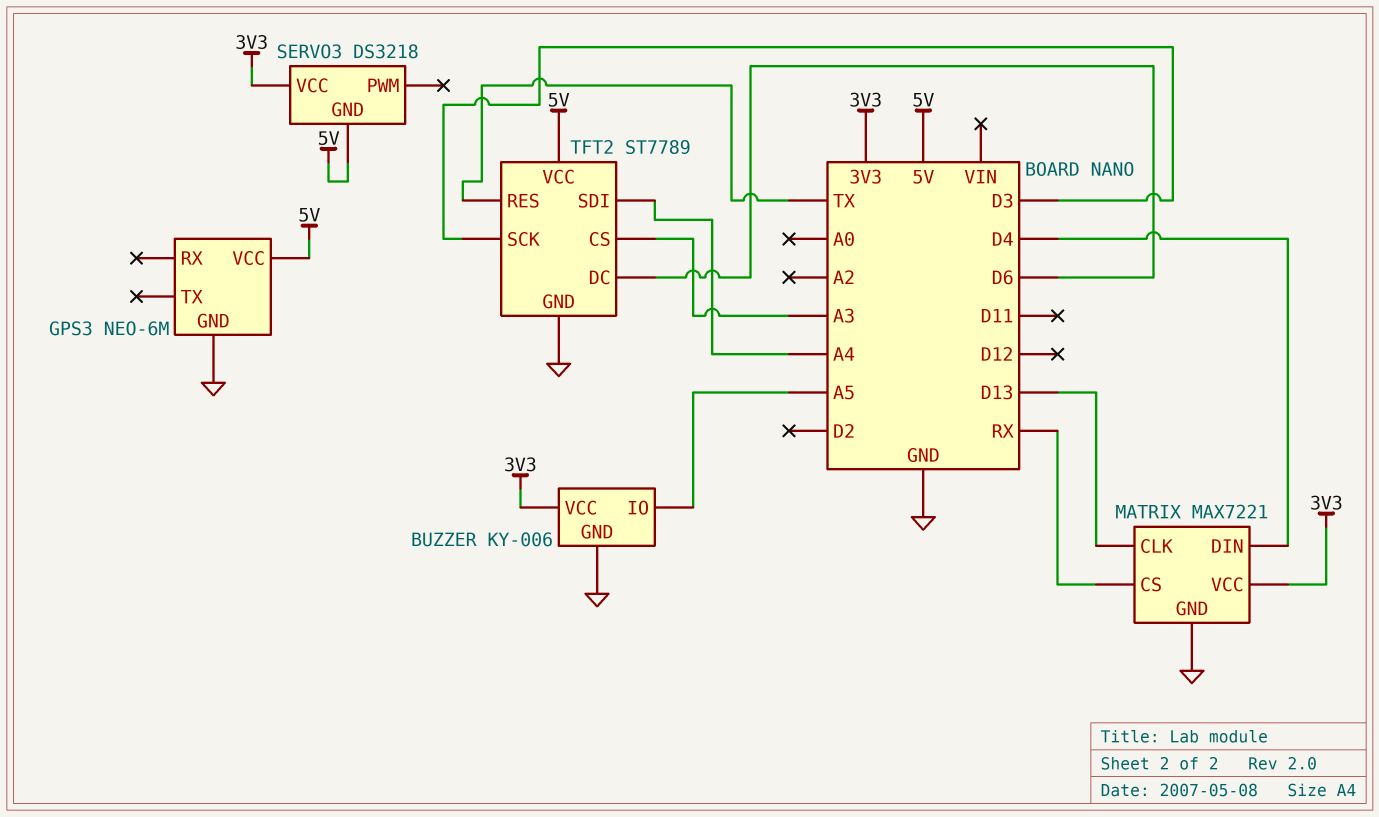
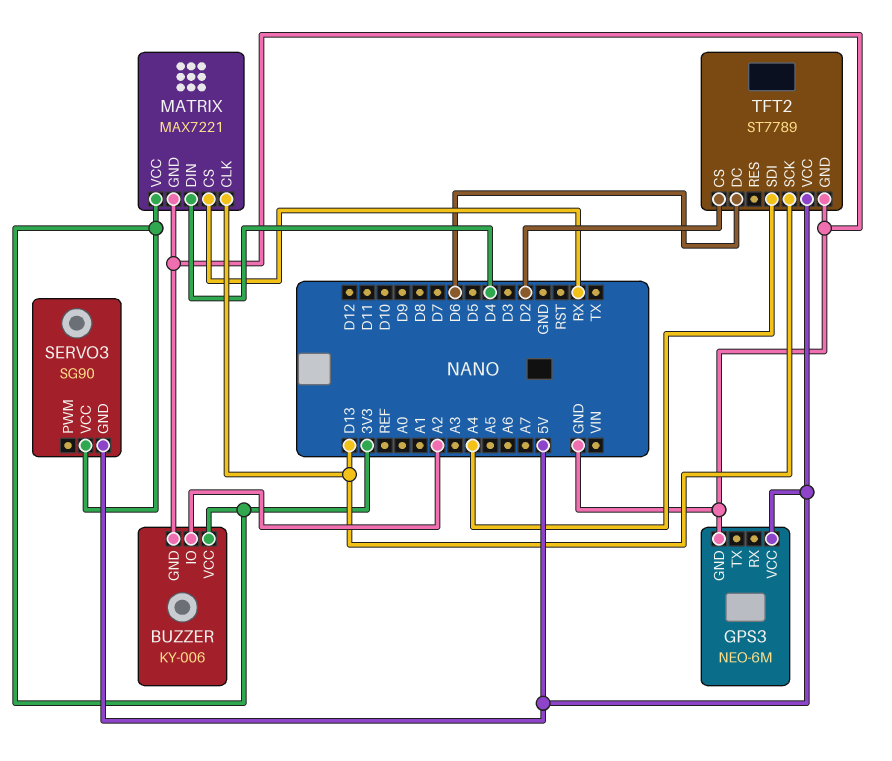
BUZZER pin IO: A5 -> A2
SERVO3: DS3218 -> SG90
TFT2 pin CS: A3 -> D2
TFT2 pin RES: TX -> none
TFT2 pin SCK: D3 -> D13

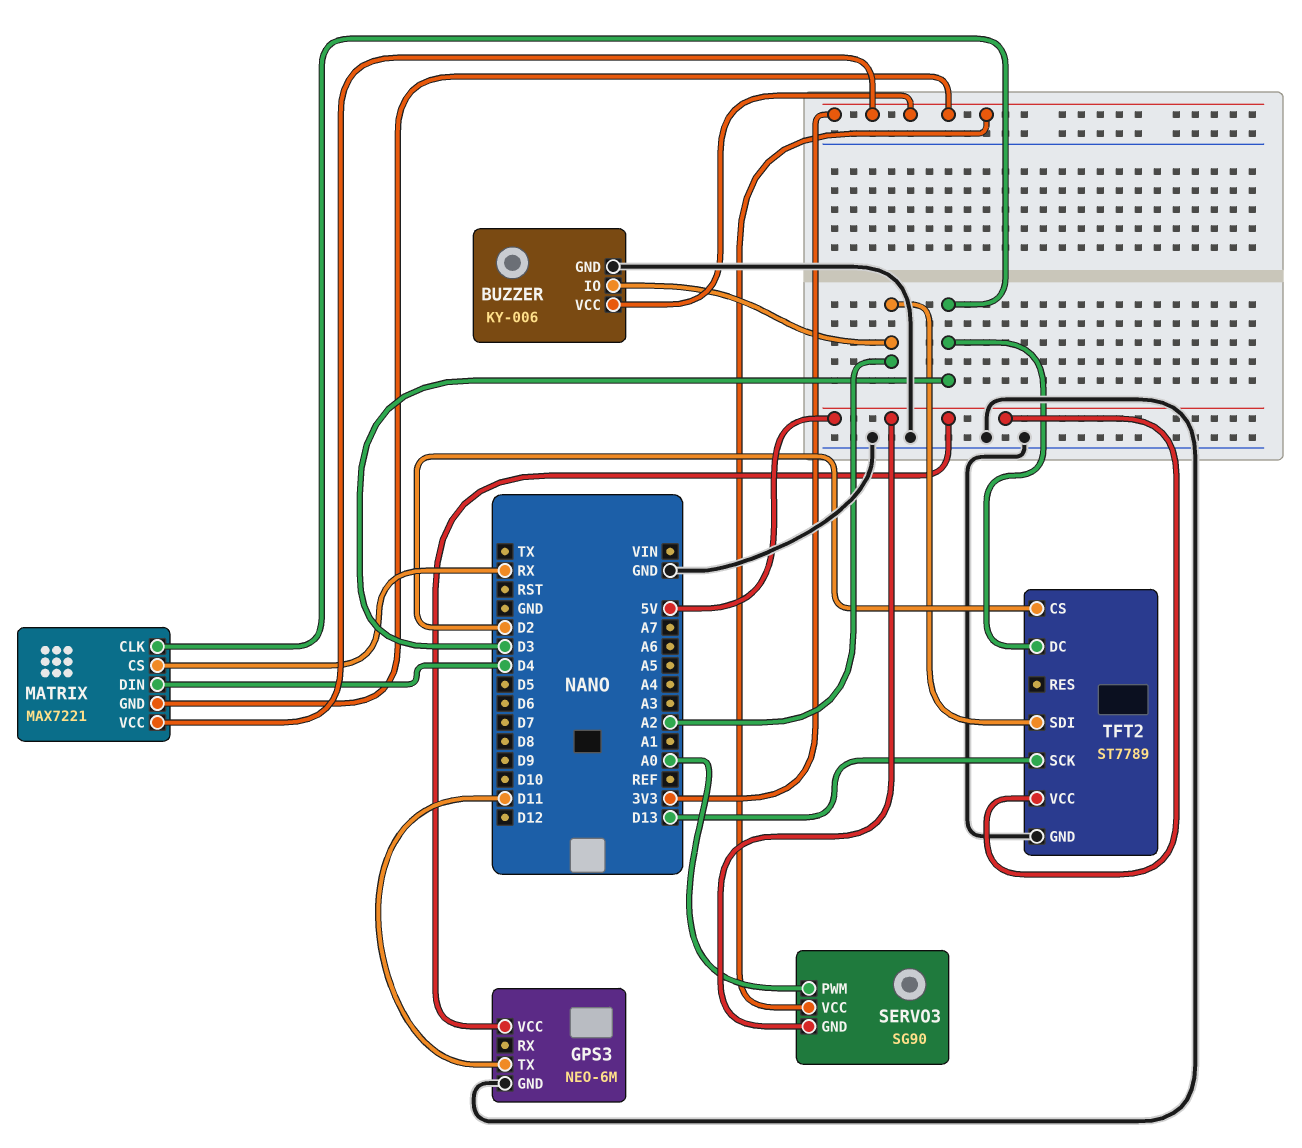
GPS3 pin TX: none -> D11
MATRIX pin CLK: D13 -> D3
MATRIX pin GND: GND -> 3V3
SERVO3 pin PWM: none -> A0
TFT2 pin DC: D6 -> D3
TFT2 pin SDI: A4 -> A2

